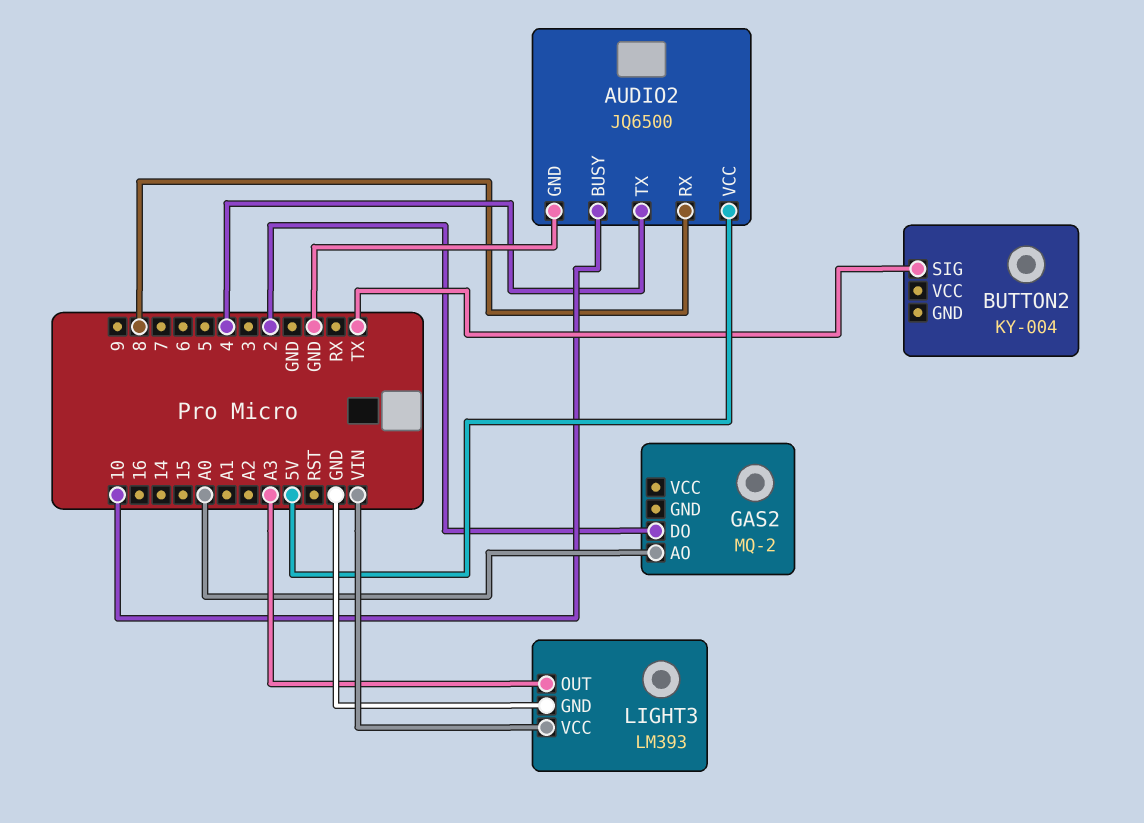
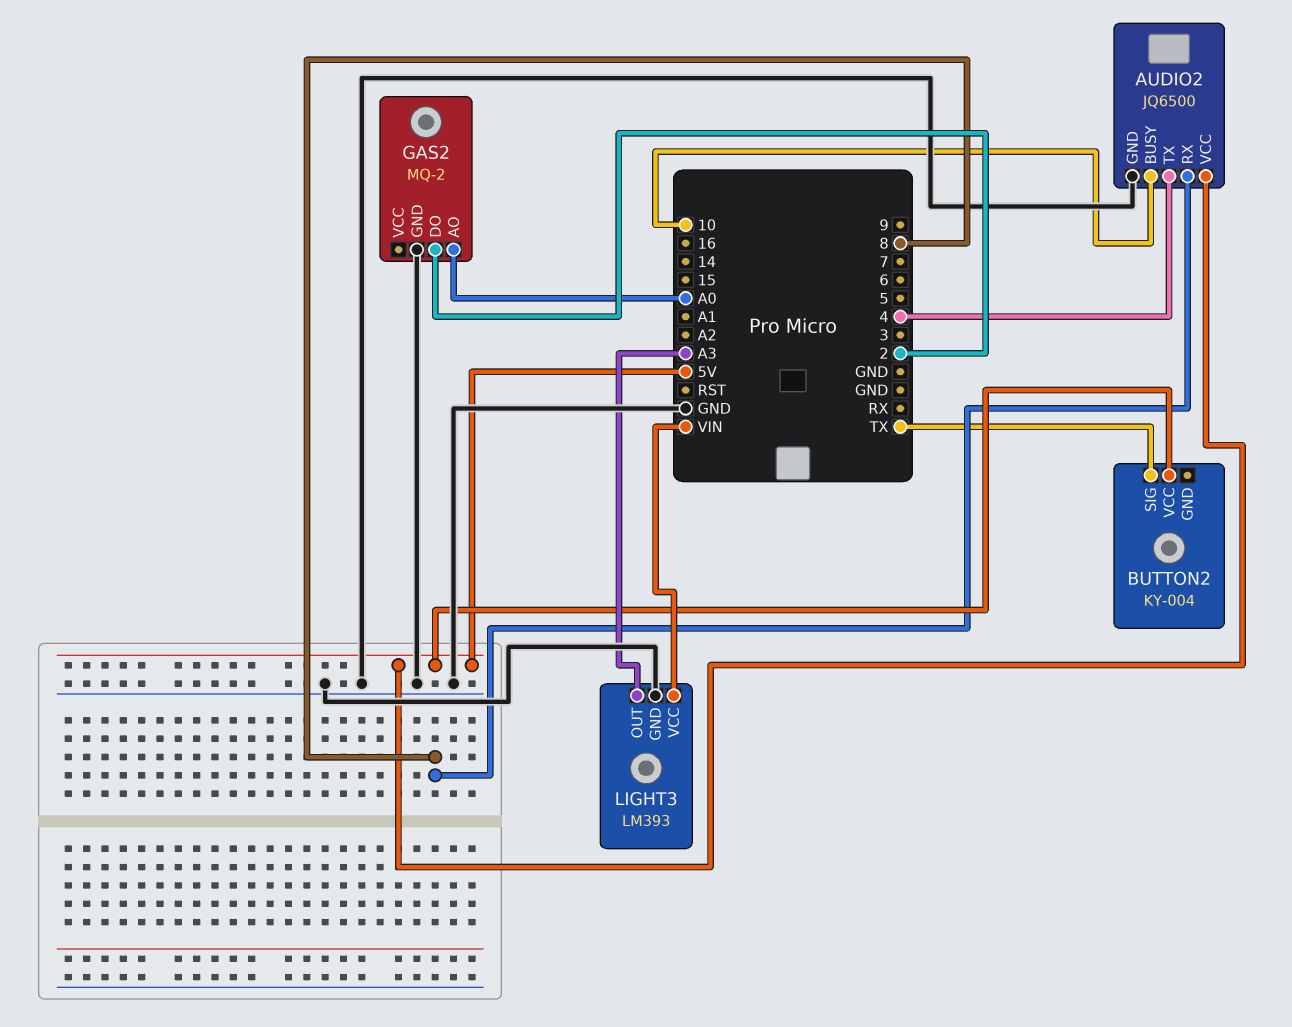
BUTTON2 pin VCC: none -> 5V
GAS2 pin GND: none -> GND

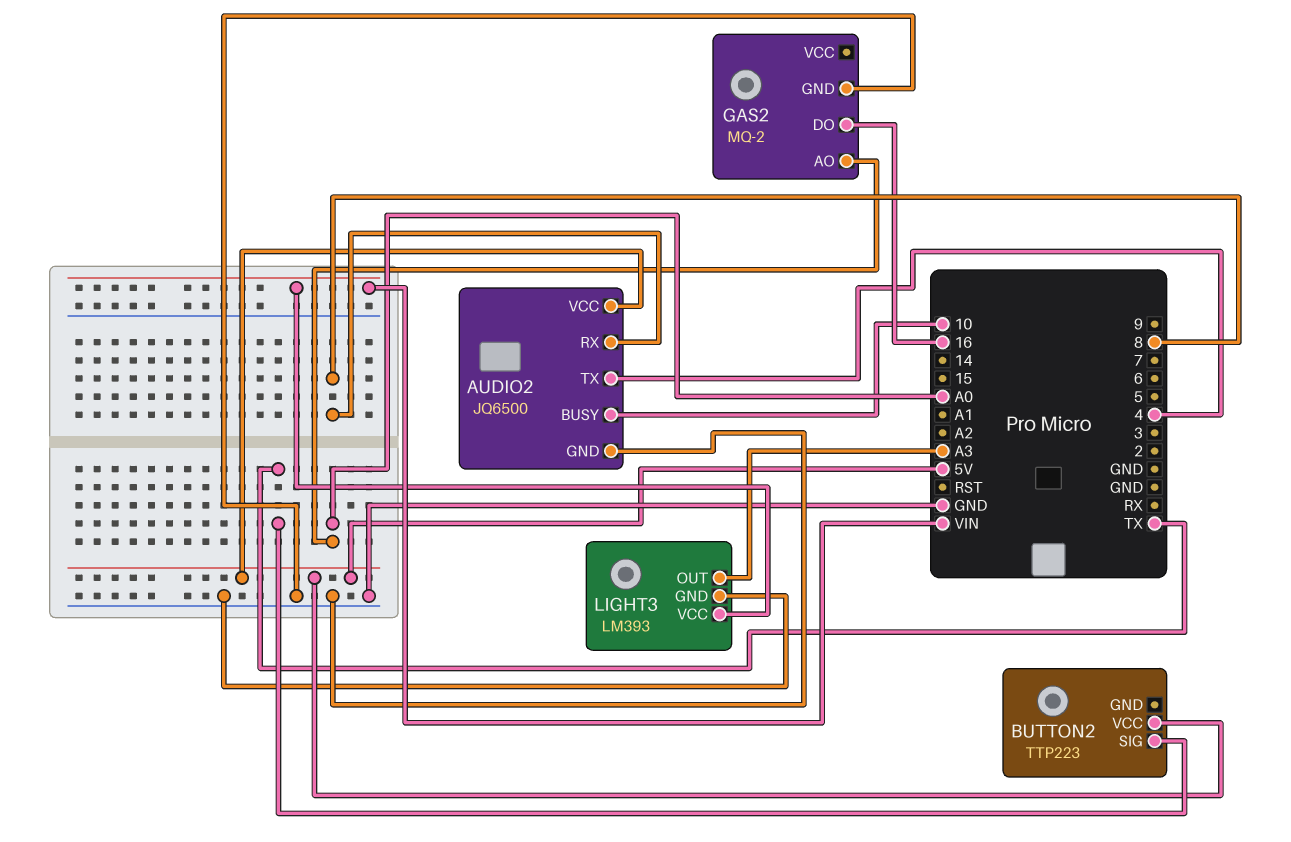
BUTTON2: KY-004 -> TTP223
GAS2 pin DO: 2 -> 16

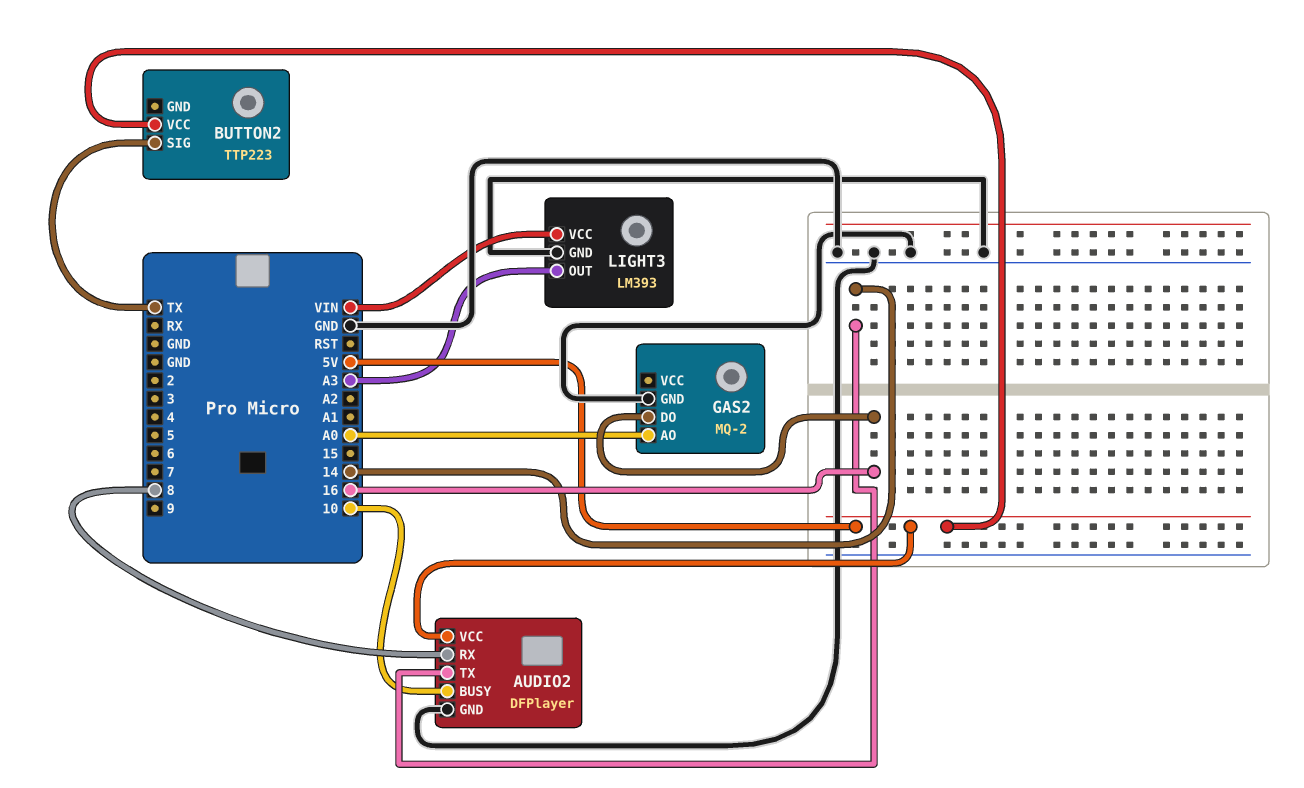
AUDIO2: JQ6500 -> DFPlayer
AUDIO2 pin TX: 4 -> 14

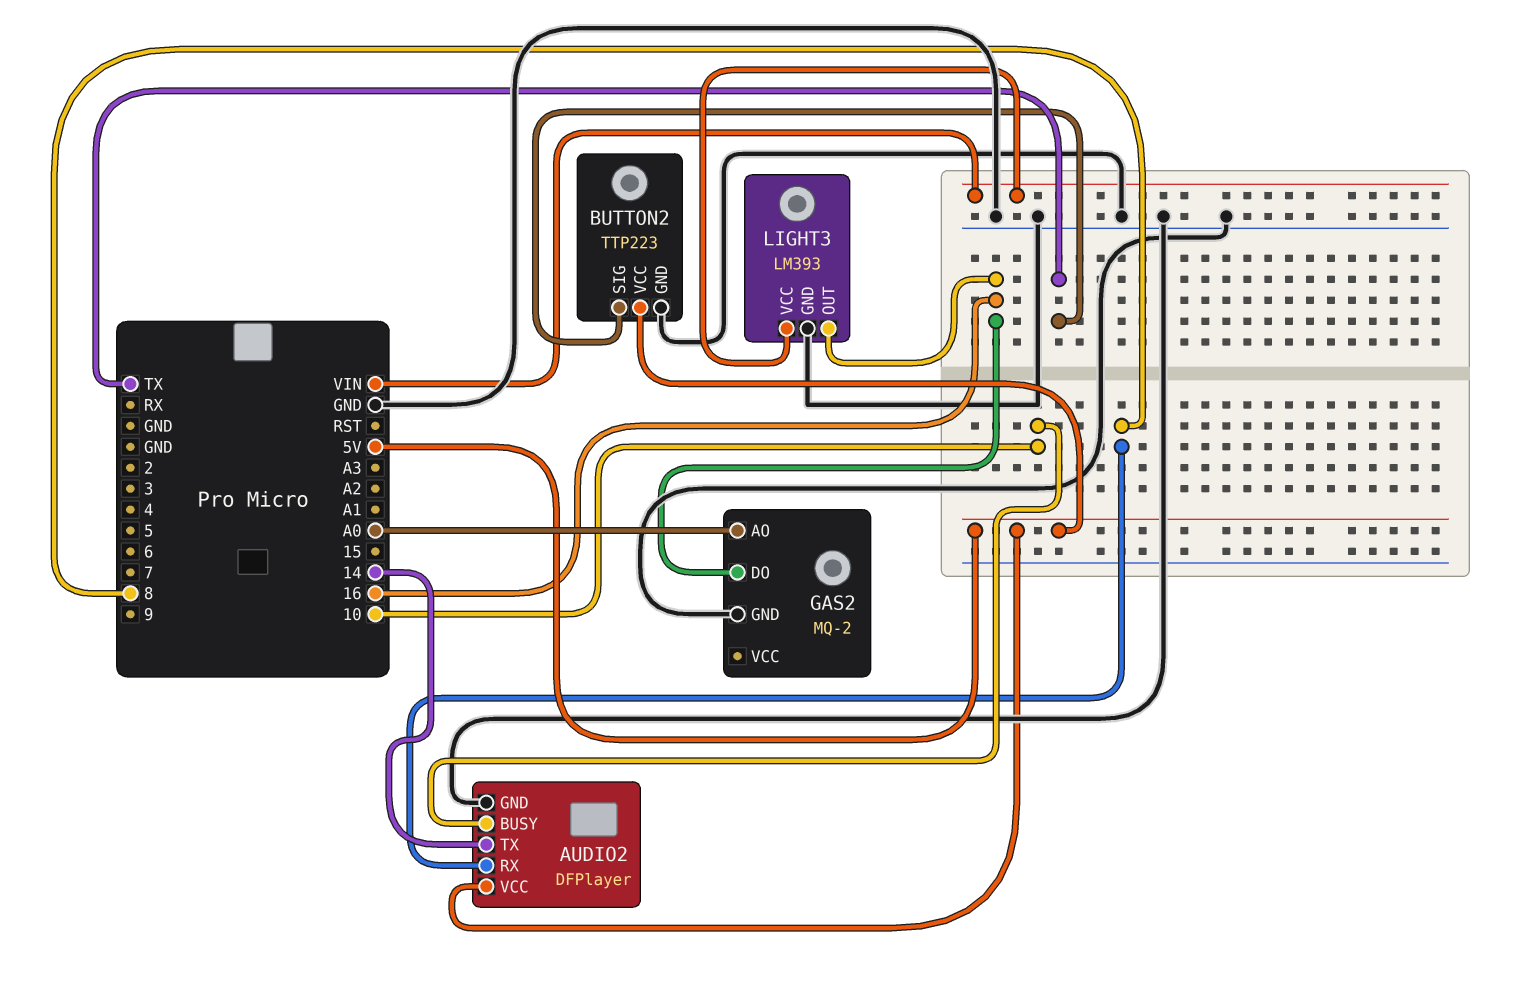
BUTTON2 pin GND: none -> GND
LIGHT3 pin OUT: A3 -> 16

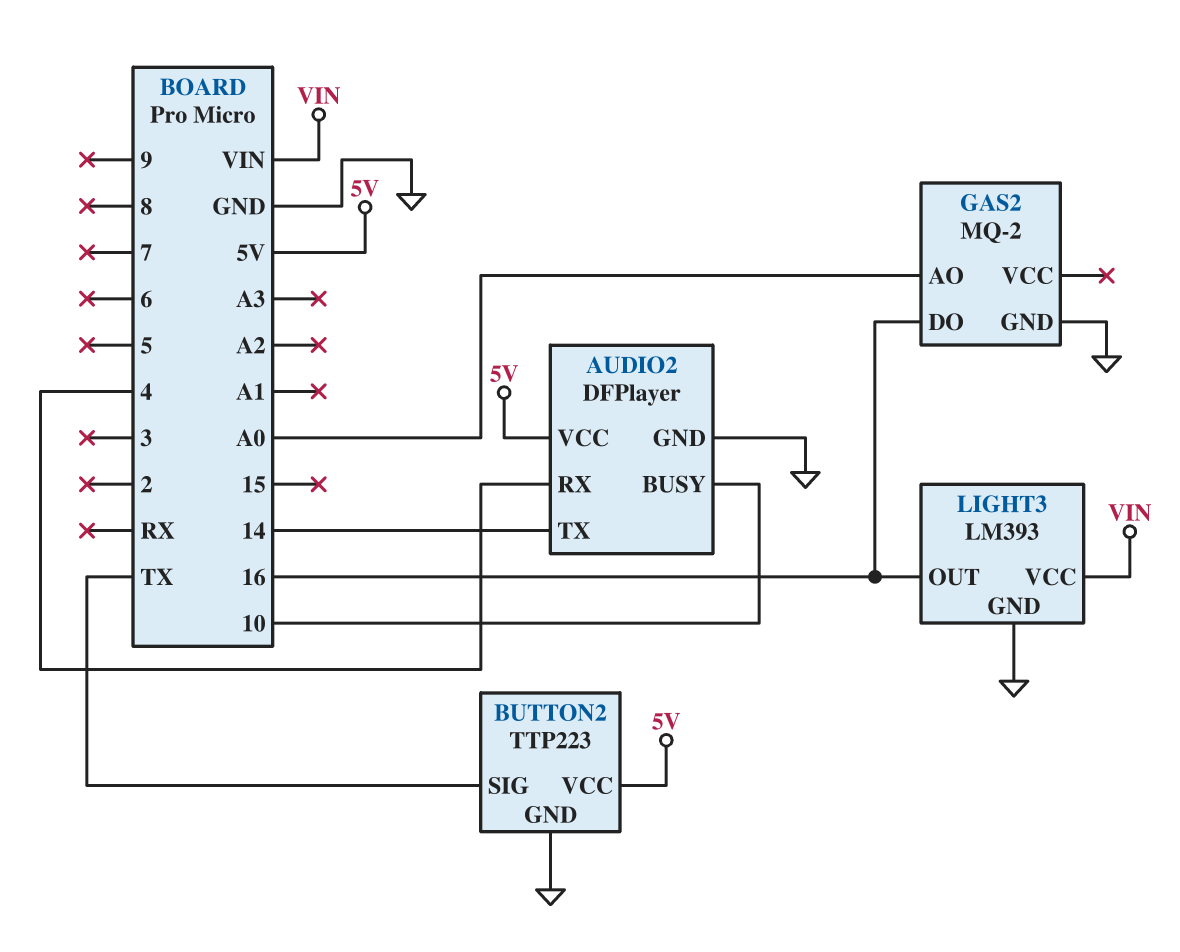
AUDIO2 pin RX: 8 -> 4

